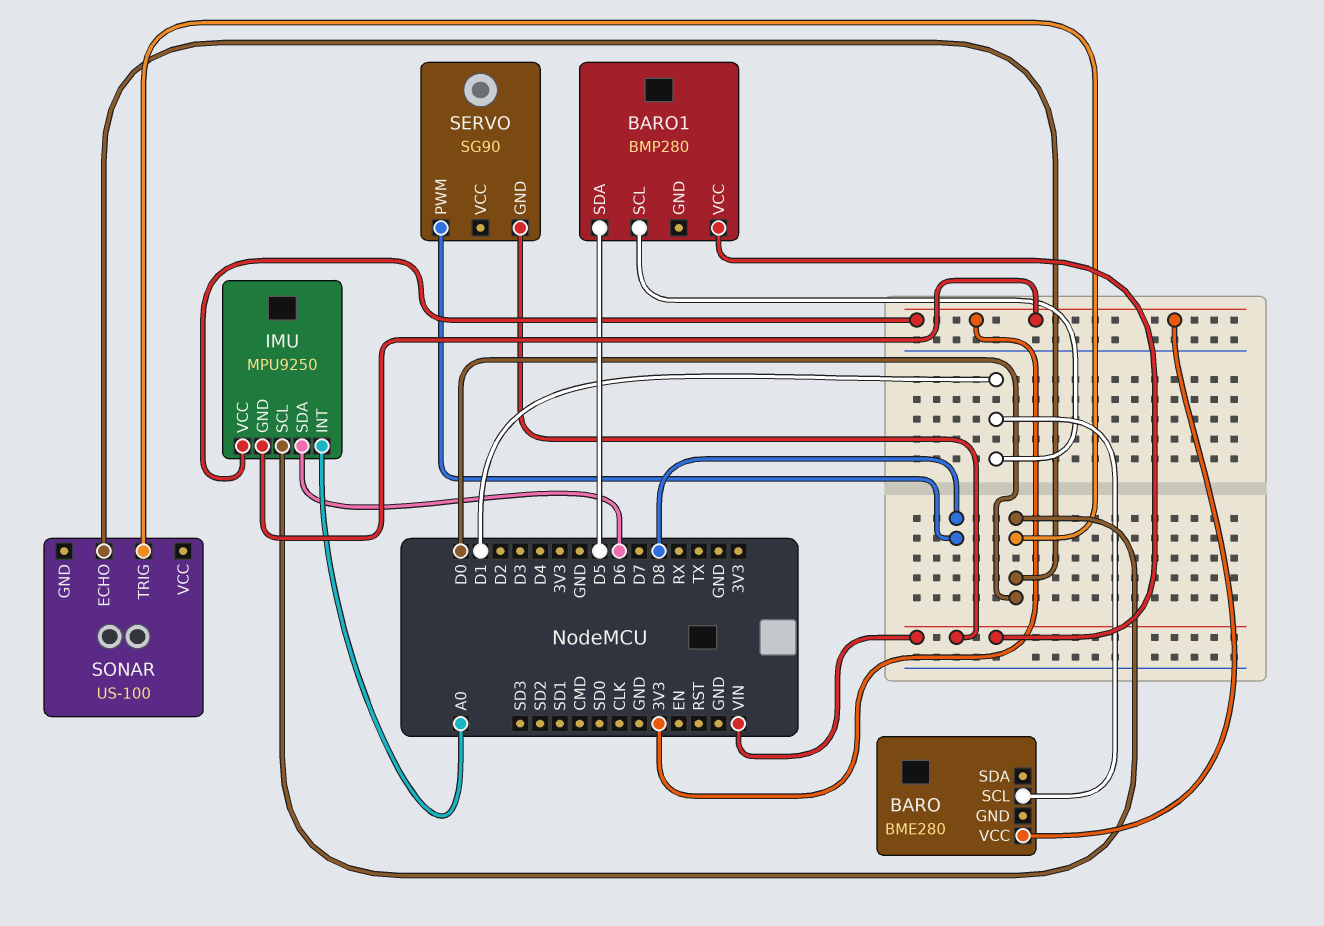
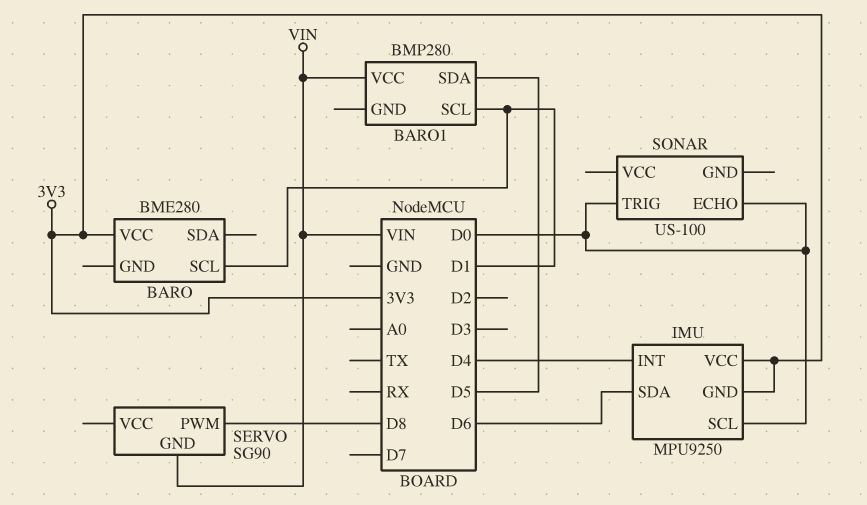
IMU pin INT: A0 -> D4

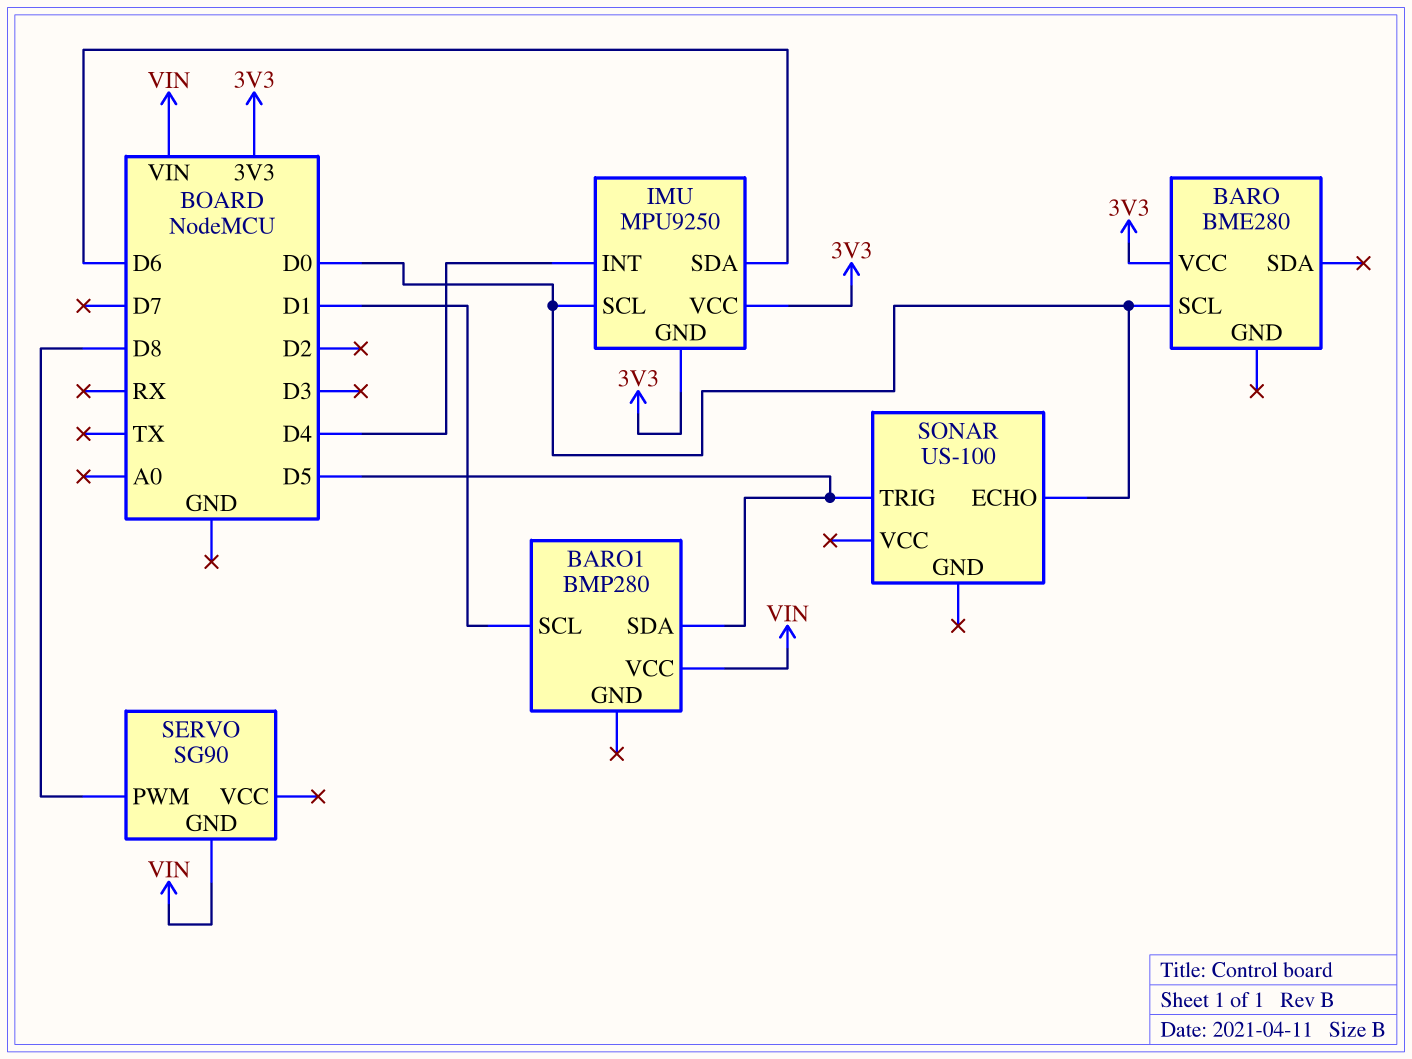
BARO pin SCL: D1 -> D0
SONAR pin TRIG: D0 -> D5

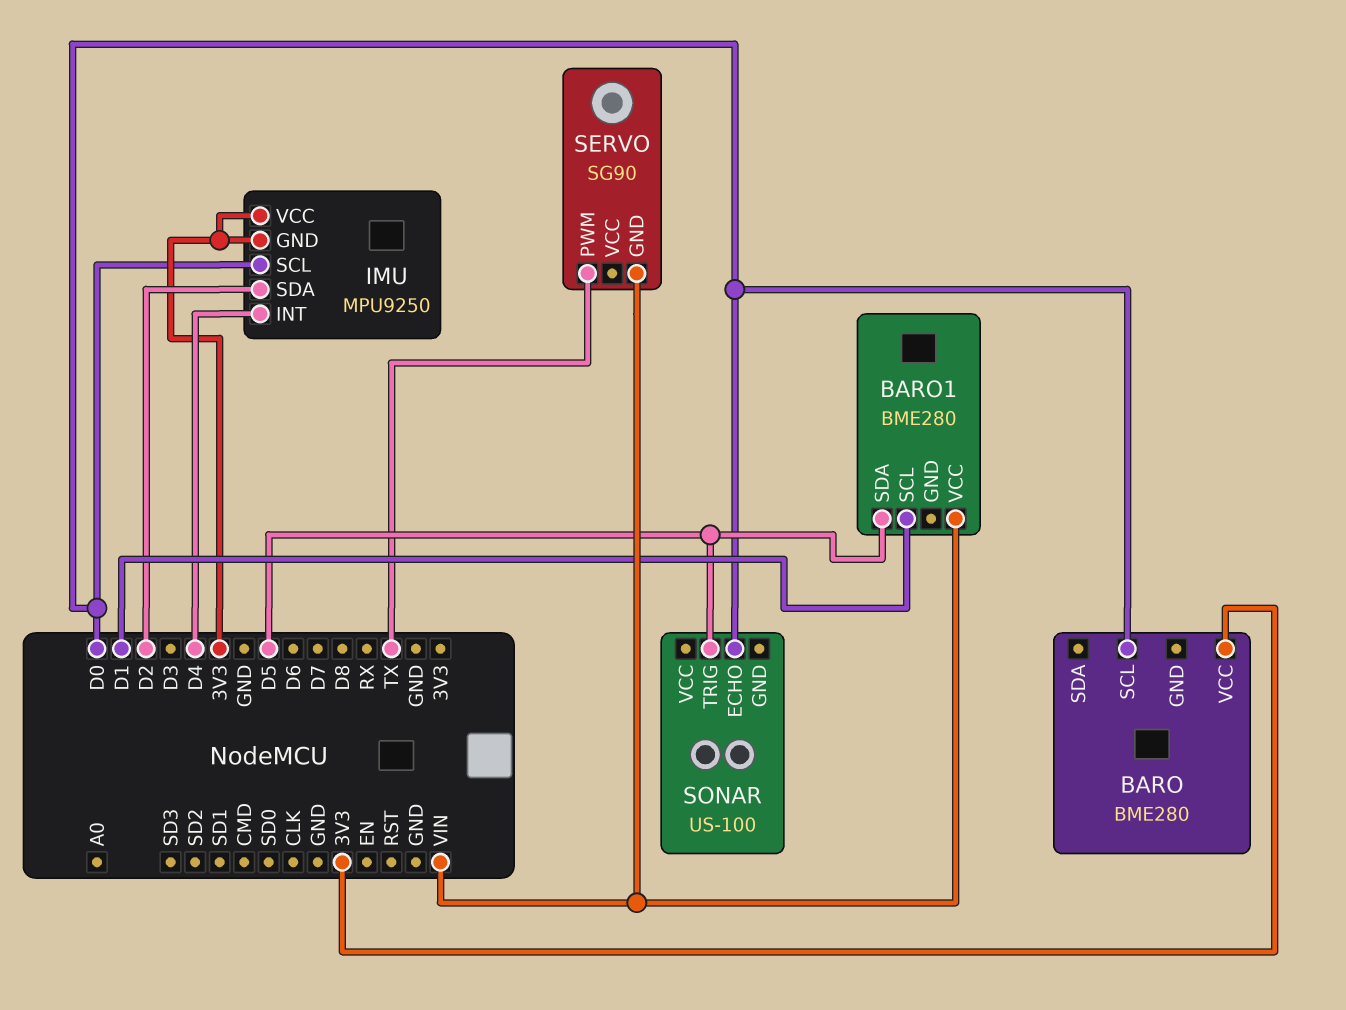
BARO1: BMP280 -> BME280
IMU pin SDA: D6 -> D2
SERVO pin PWM: D8 -> TX

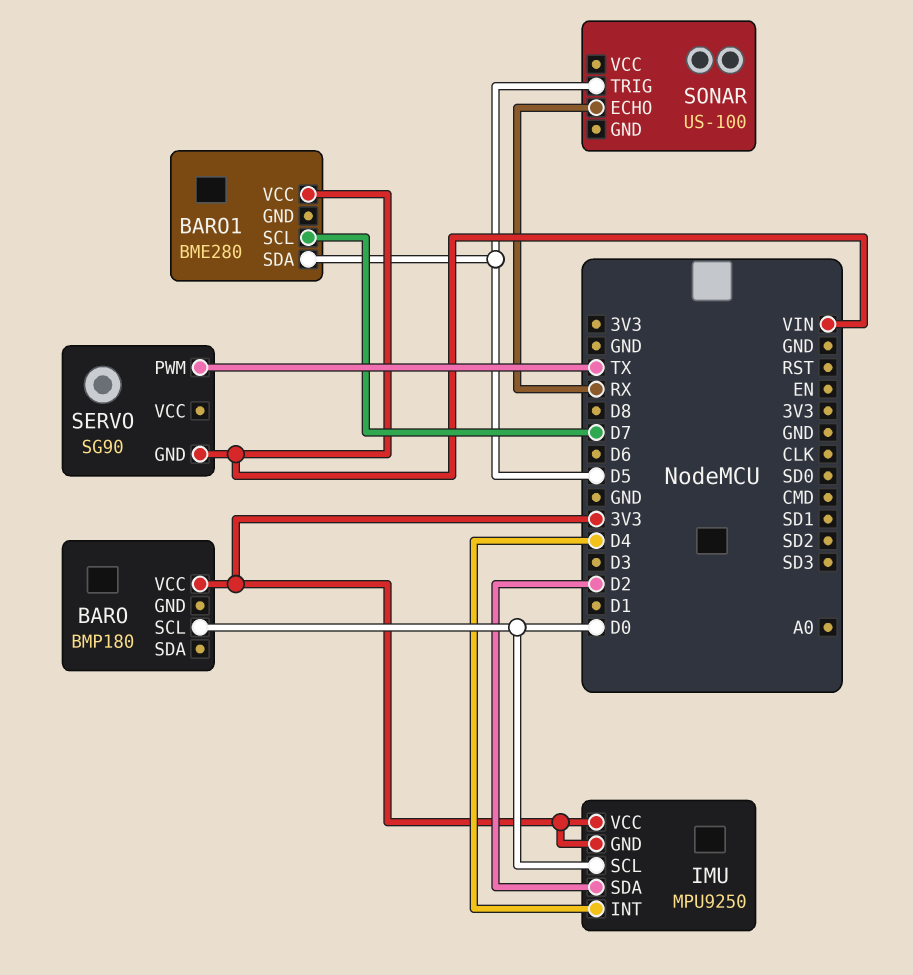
BARO: BME280 -> BMP180
BARO1 pin SCL: D1 -> D7
SONAR pin ECHO: D0 -> RX

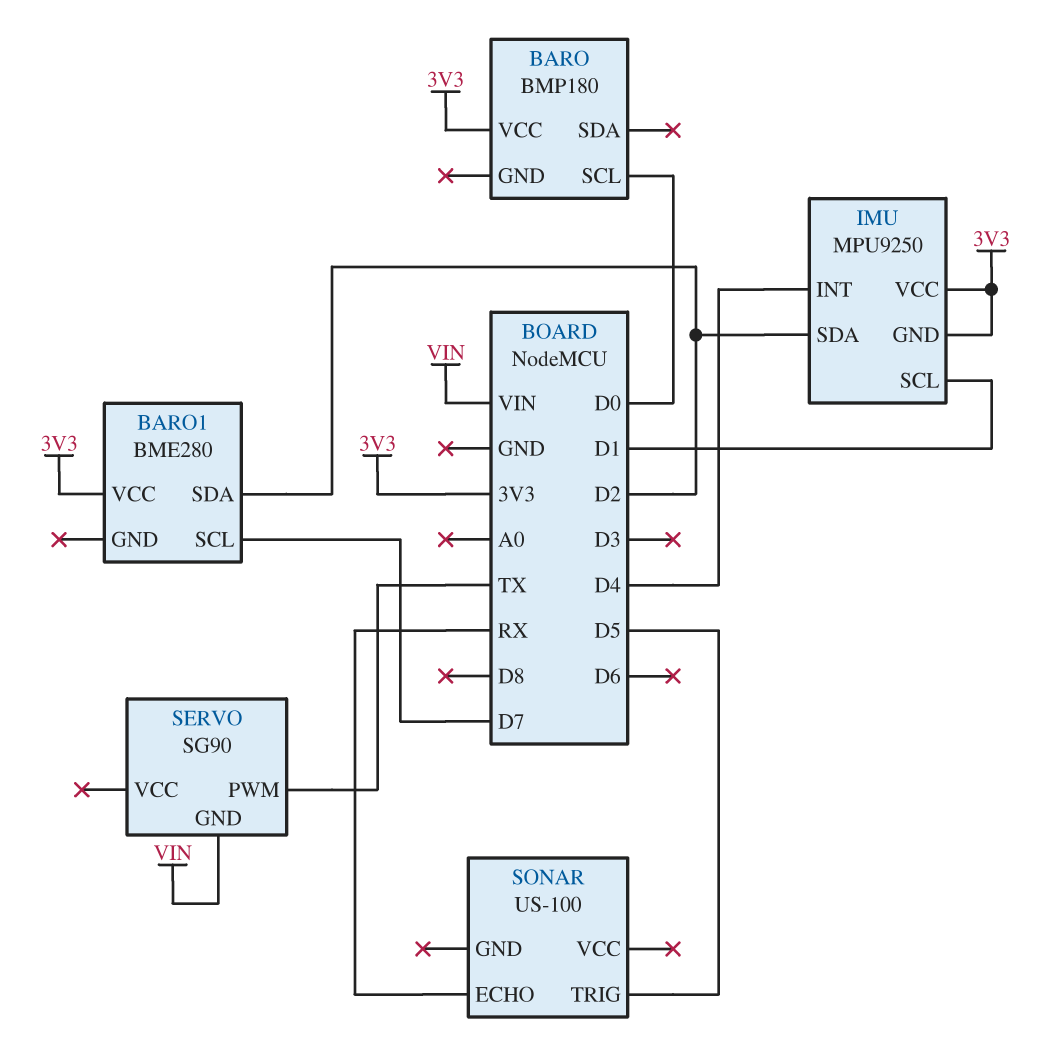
BARO1 pin SDA: D5 -> D2
BARO1 pin VCC: VIN -> 3V3
IMU pin SCL: D0 -> D1

